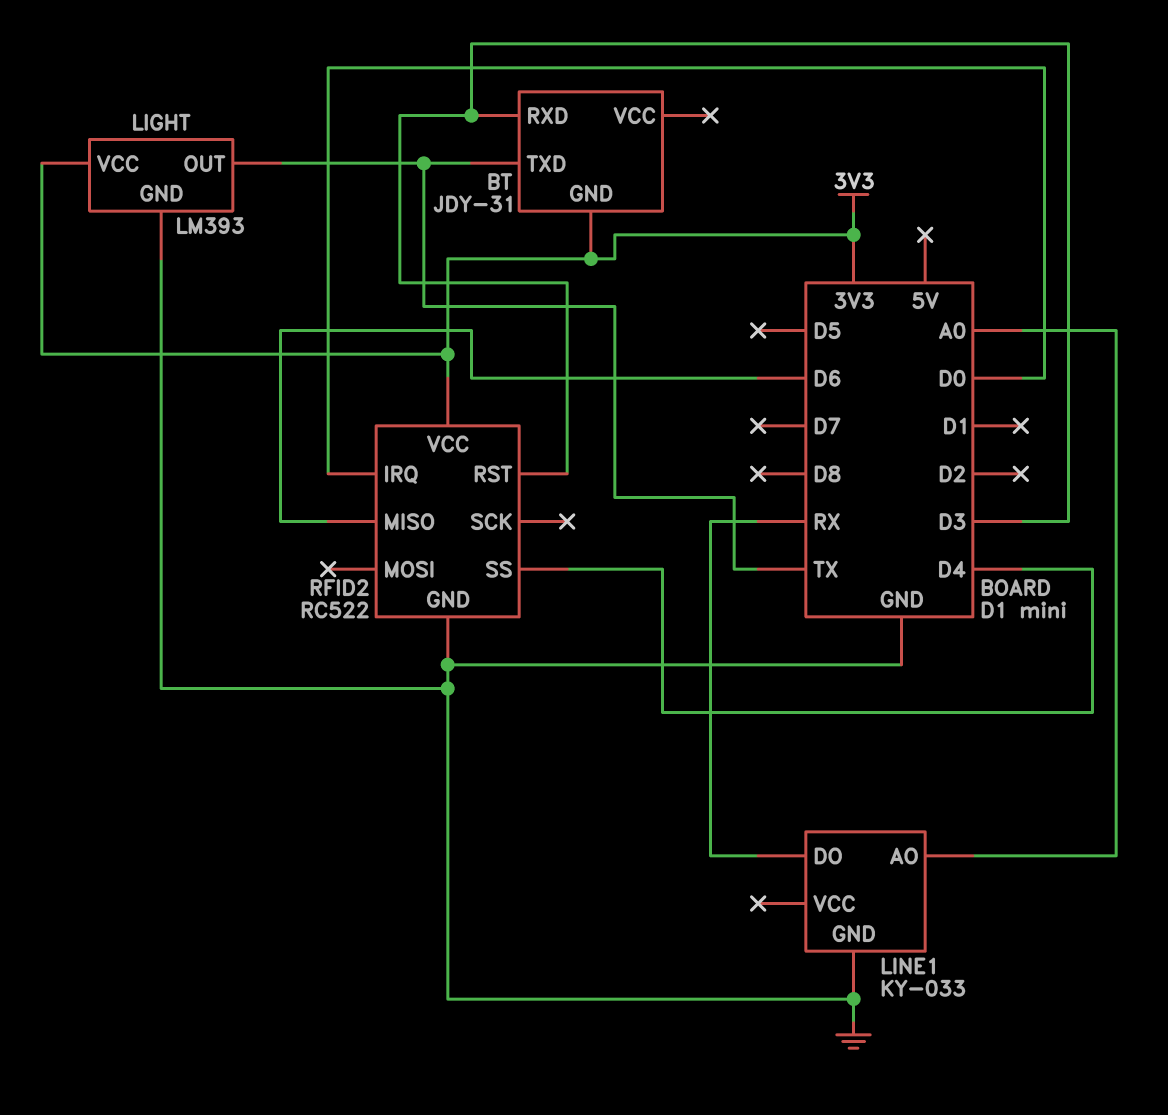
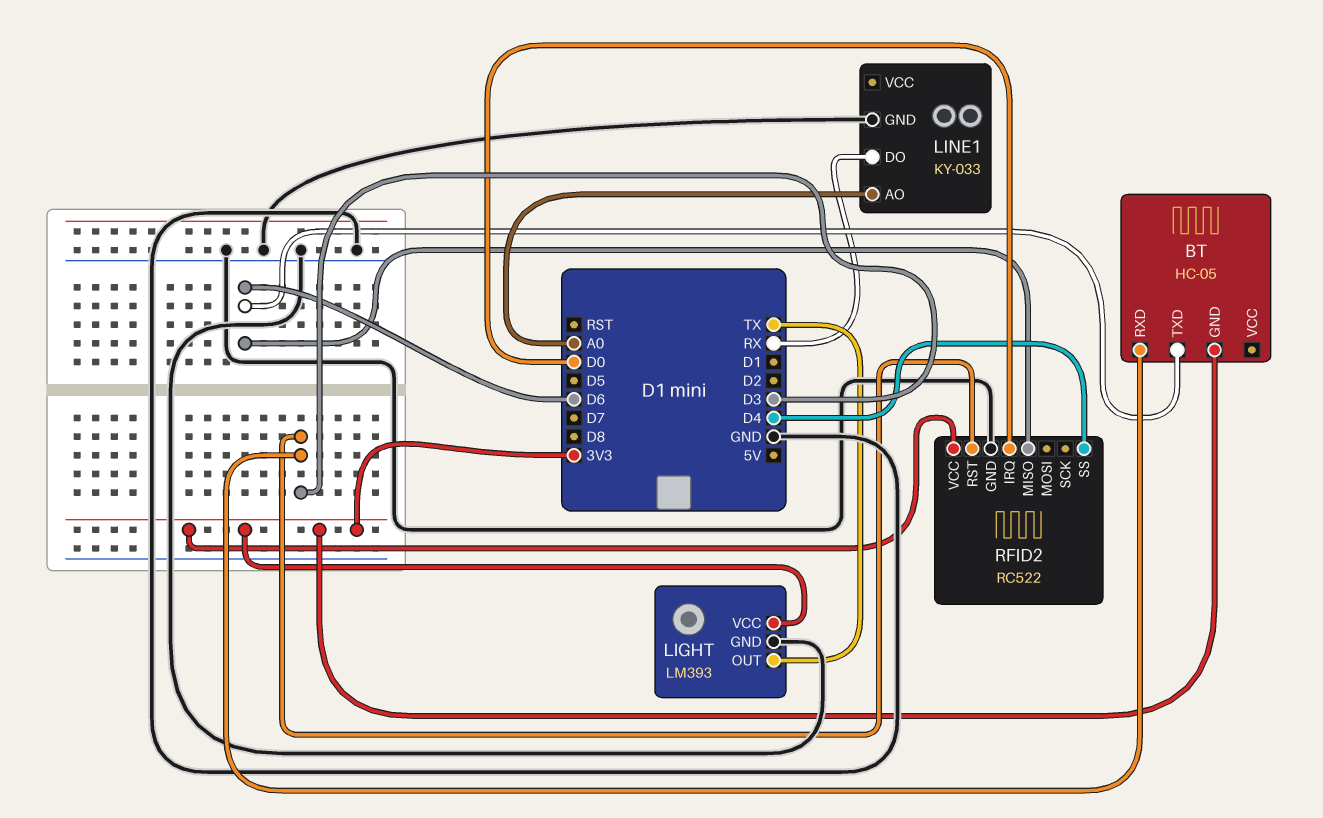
BT: JDY-31 -> HC-05
BT pin TXD: TX -> D6

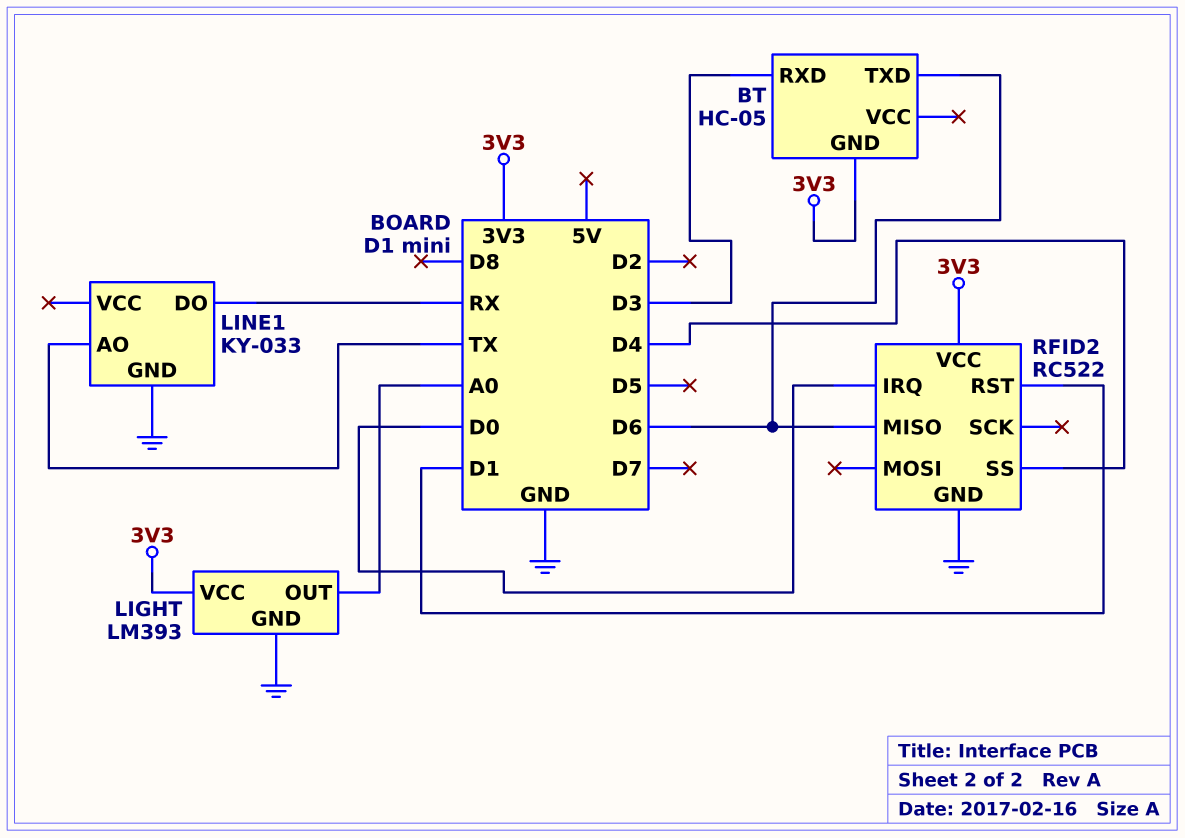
LIGHT pin OUT: TX -> A0
LINE1 pin AO: A0 -> TX
RFID2 pin RST: D3 -> D1

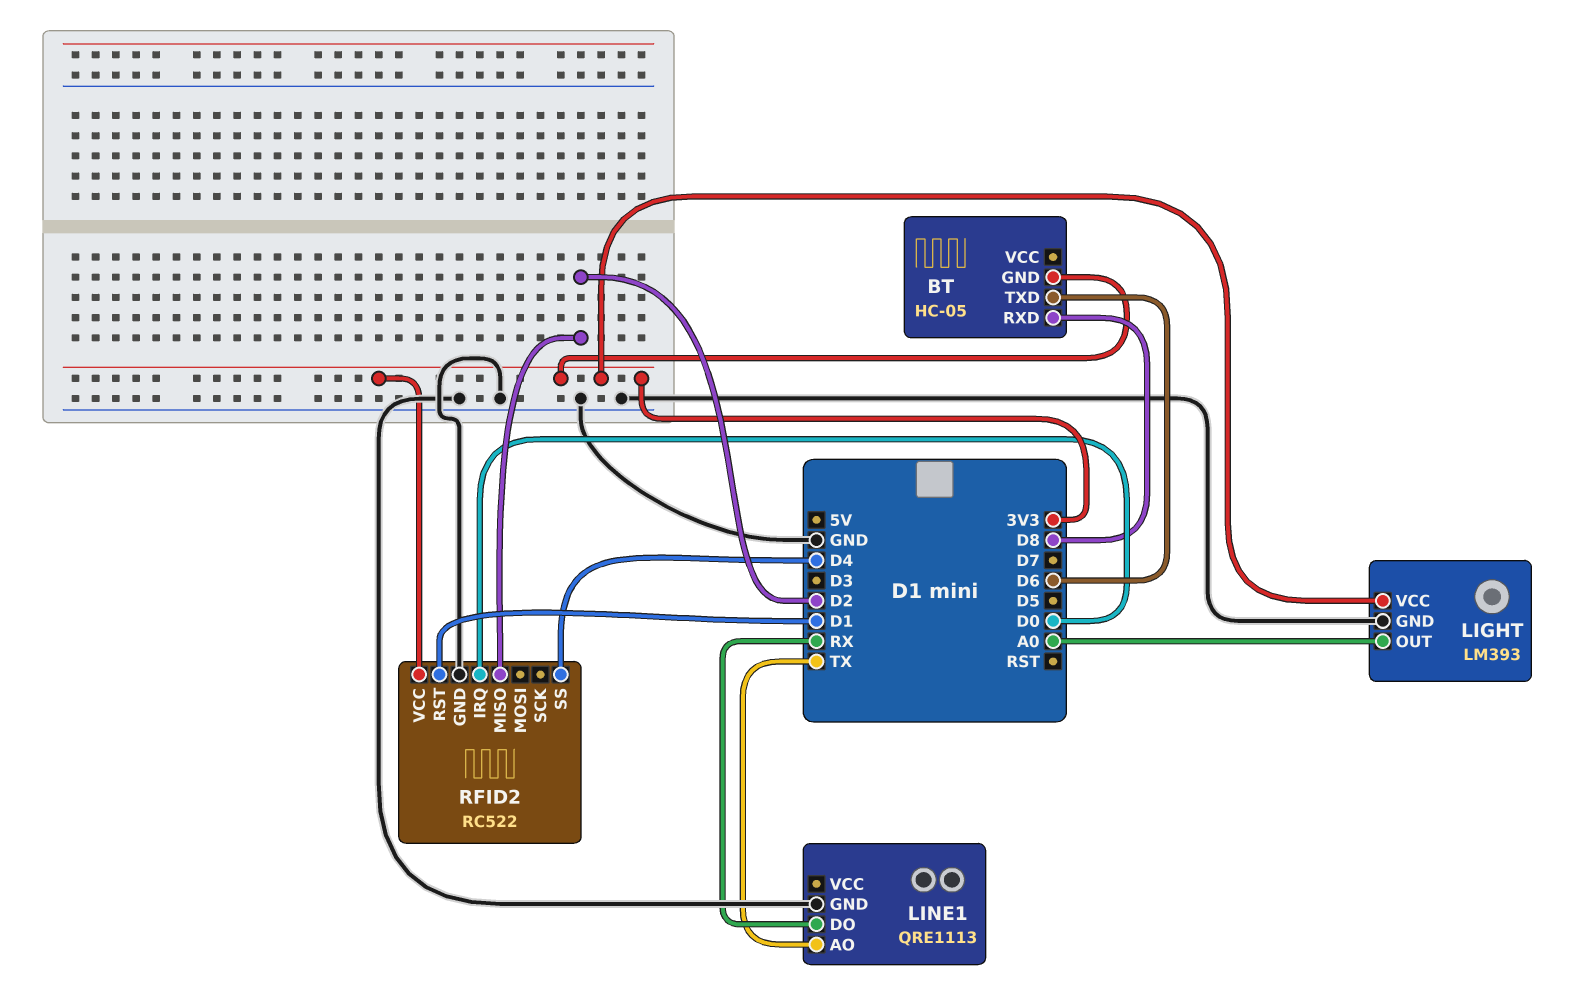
BT pin RXD: D3 -> D8
LINE1: KY-033 -> QRE1113
RFID2 pin MISO: D6 -> D2

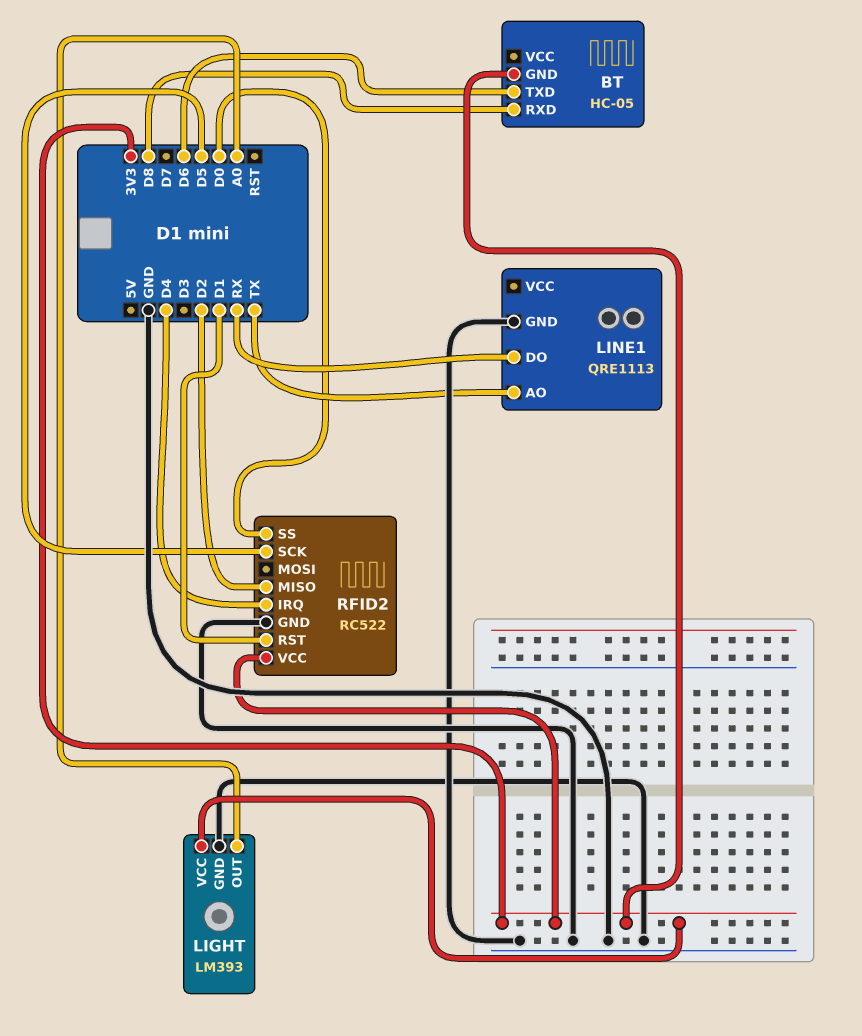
RFID2 pin IRQ: D0 -> D4
RFID2 pin SCK: none -> D5
RFID2 pin SS: D4 -> D0

